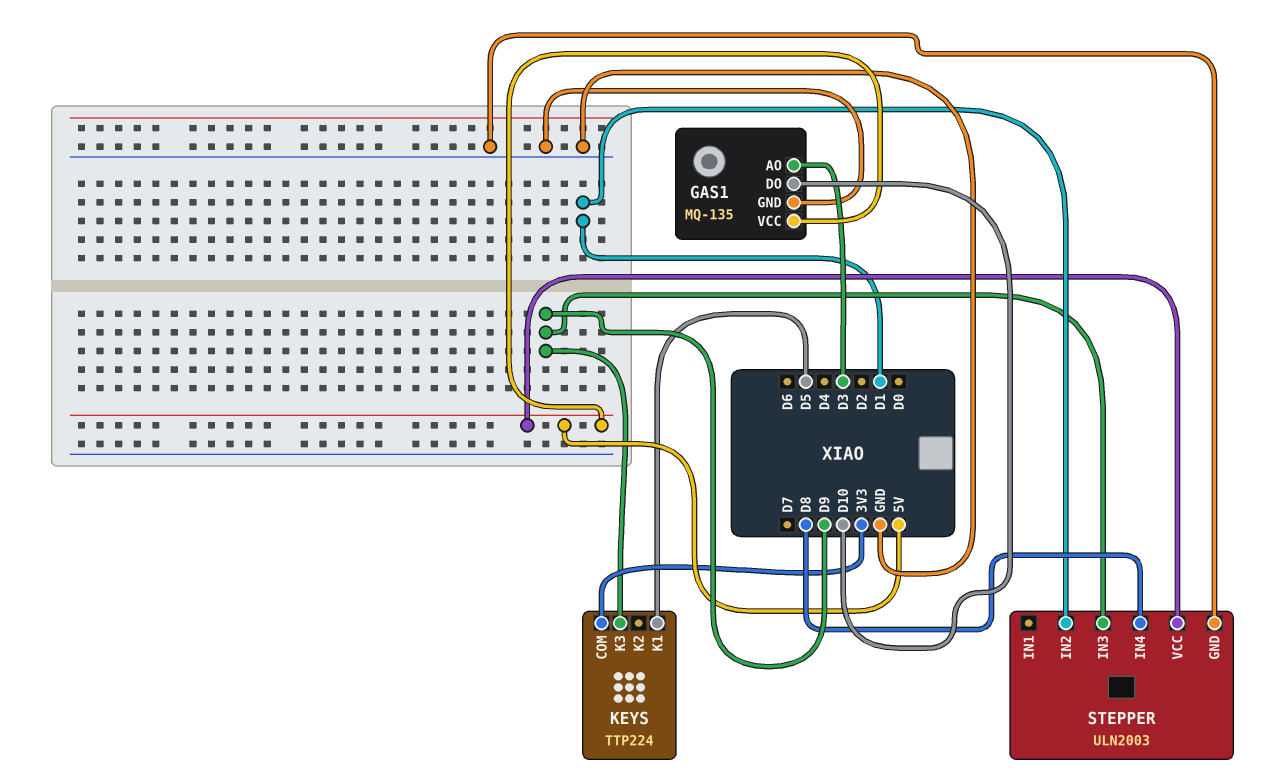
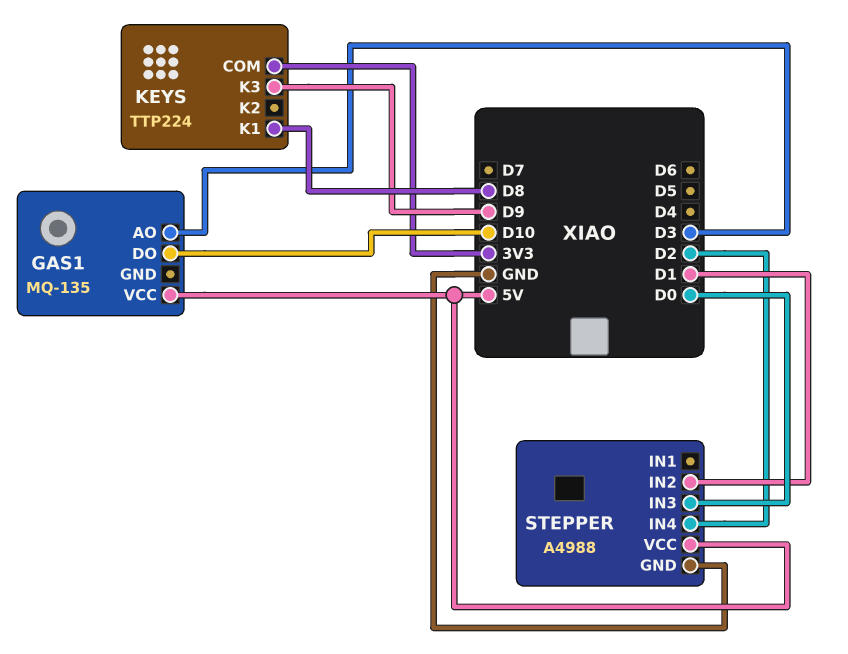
GAS1 pin GND: GND -> none
KEYS pin K1: D5 -> D8
STEPPER: ULN2003 -> A4988
STEPPER pin IN3: D9 -> D0
STEPPER pin IN4: D8 -> D2

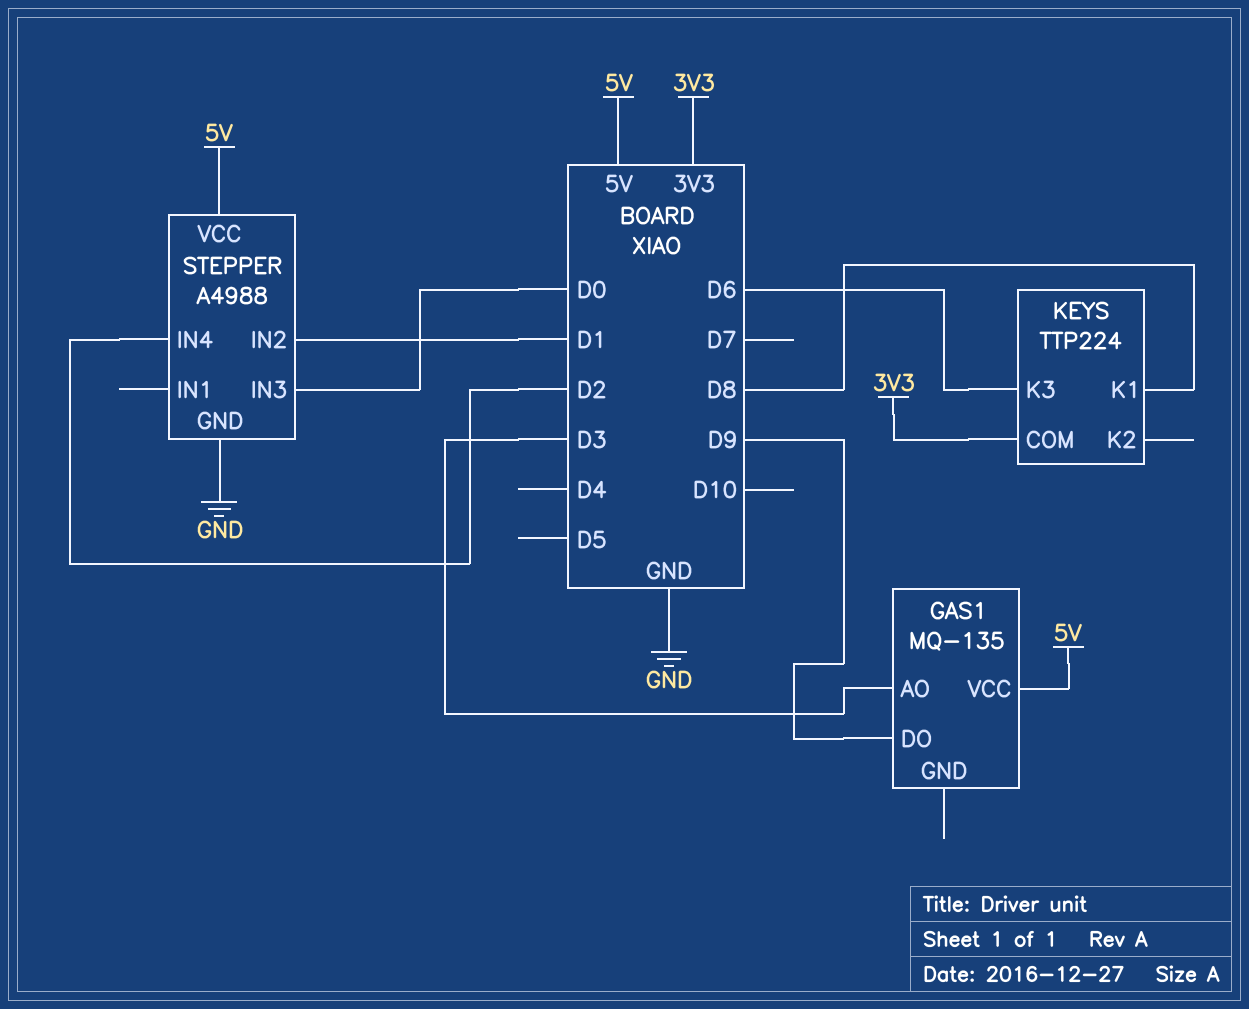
GAS1 pin DO: D10 -> D9
KEYS pin K3: D9 -> D6

